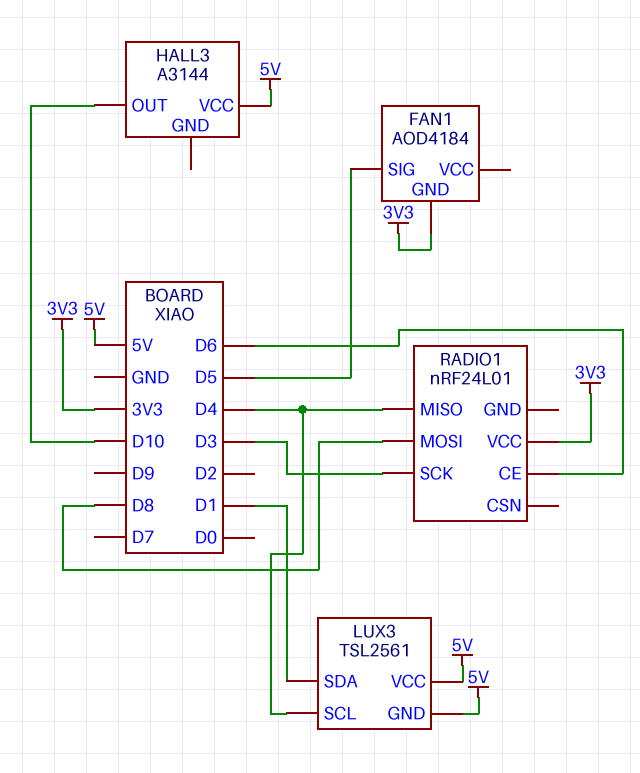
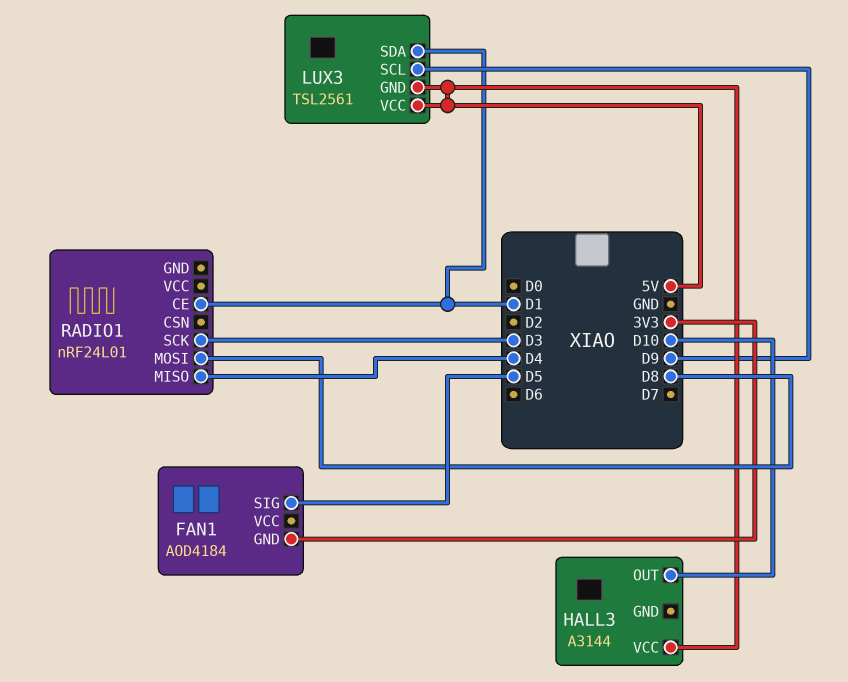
LUX3 pin SCL: D4 -> D9
RADIO1 pin CE: D6 -> D1
RADIO1 pin VCC: 3V3 -> none

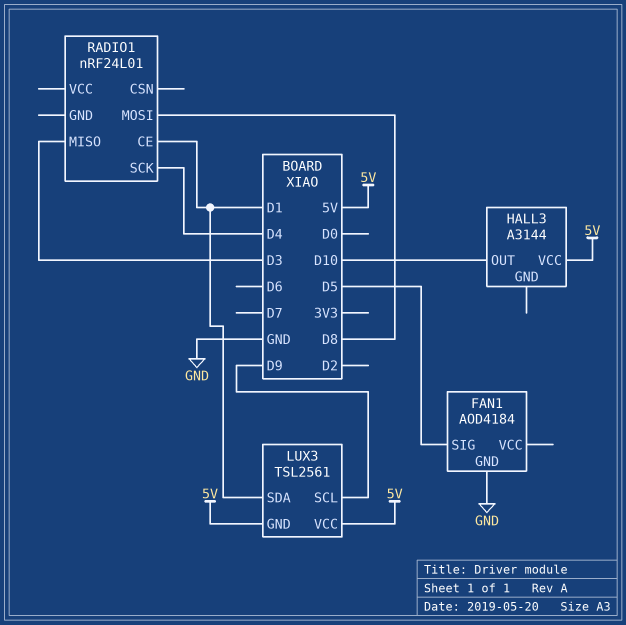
FAN1 pin GND: 3V3 -> GND
RADIO1 pin MISO: D4 -> D3
RADIO1 pin SCK: D3 -> D4

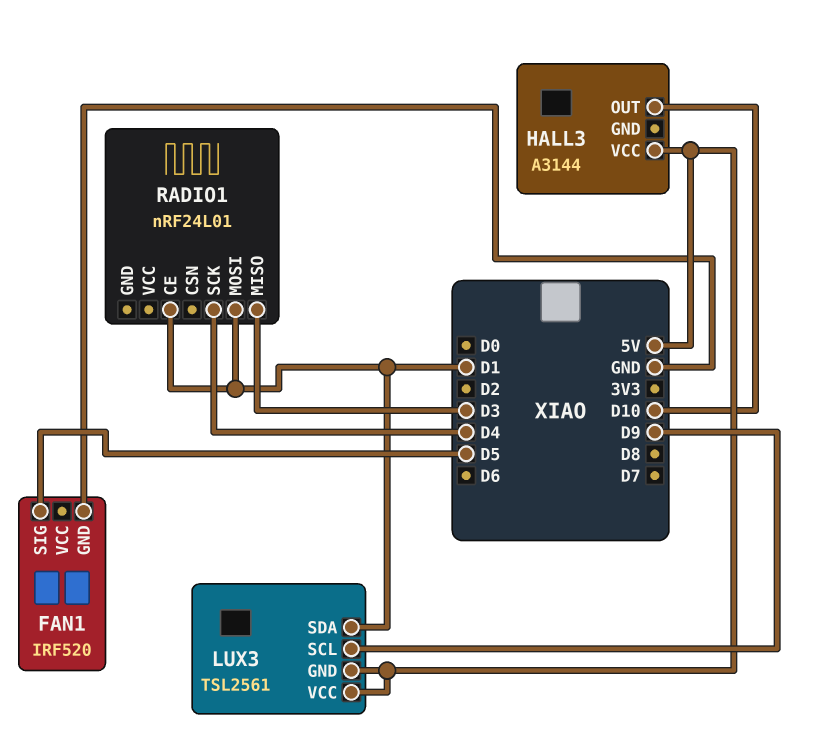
FAN1: AOD4184 -> IRF520
RADIO1 pin MOSI: D8 -> D1

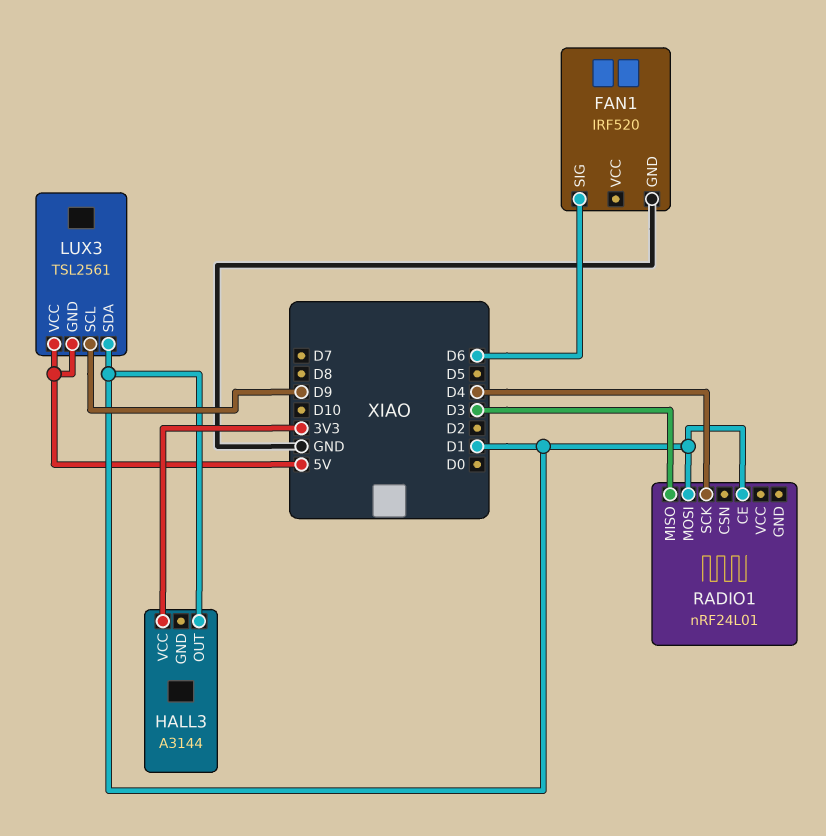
FAN1 pin SIG: D5 -> D6
HALL3 pin OUT: D10 -> D1
HALL3 pin VCC: 5V -> 3V3

